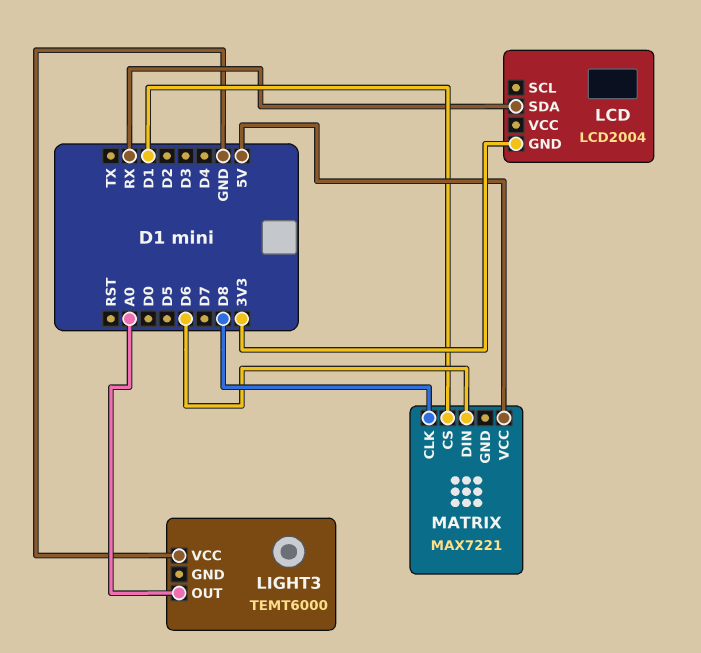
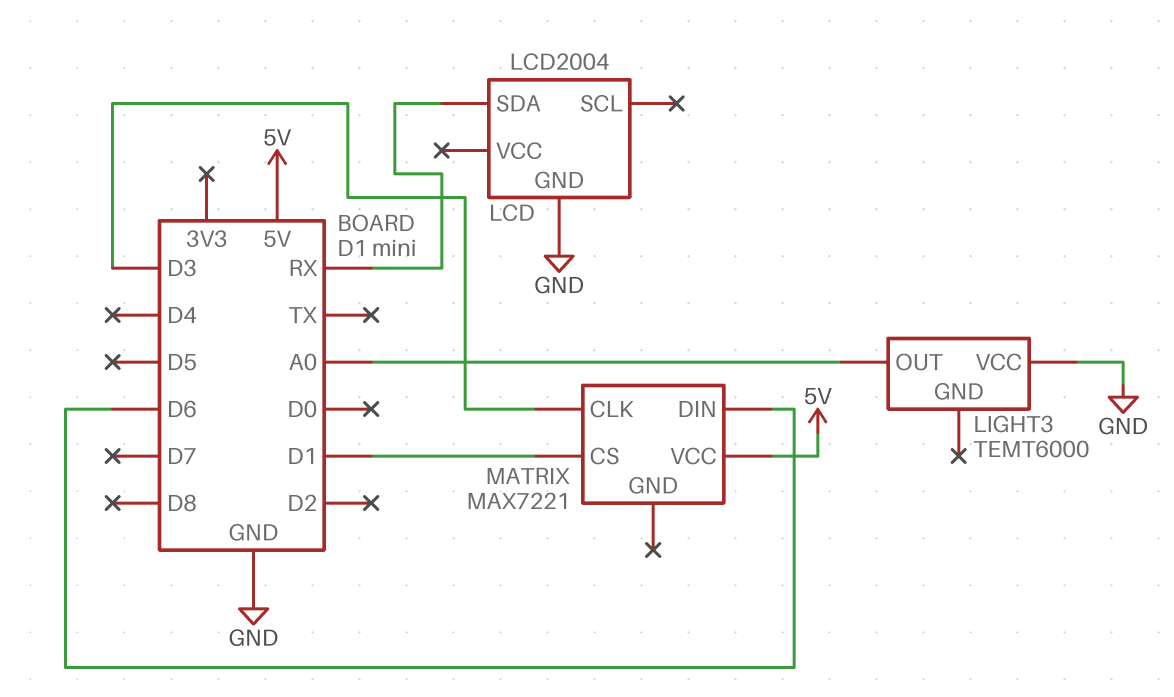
LCD pin GND: 3V3 -> GND
MATRIX pin CLK: D8 -> D3

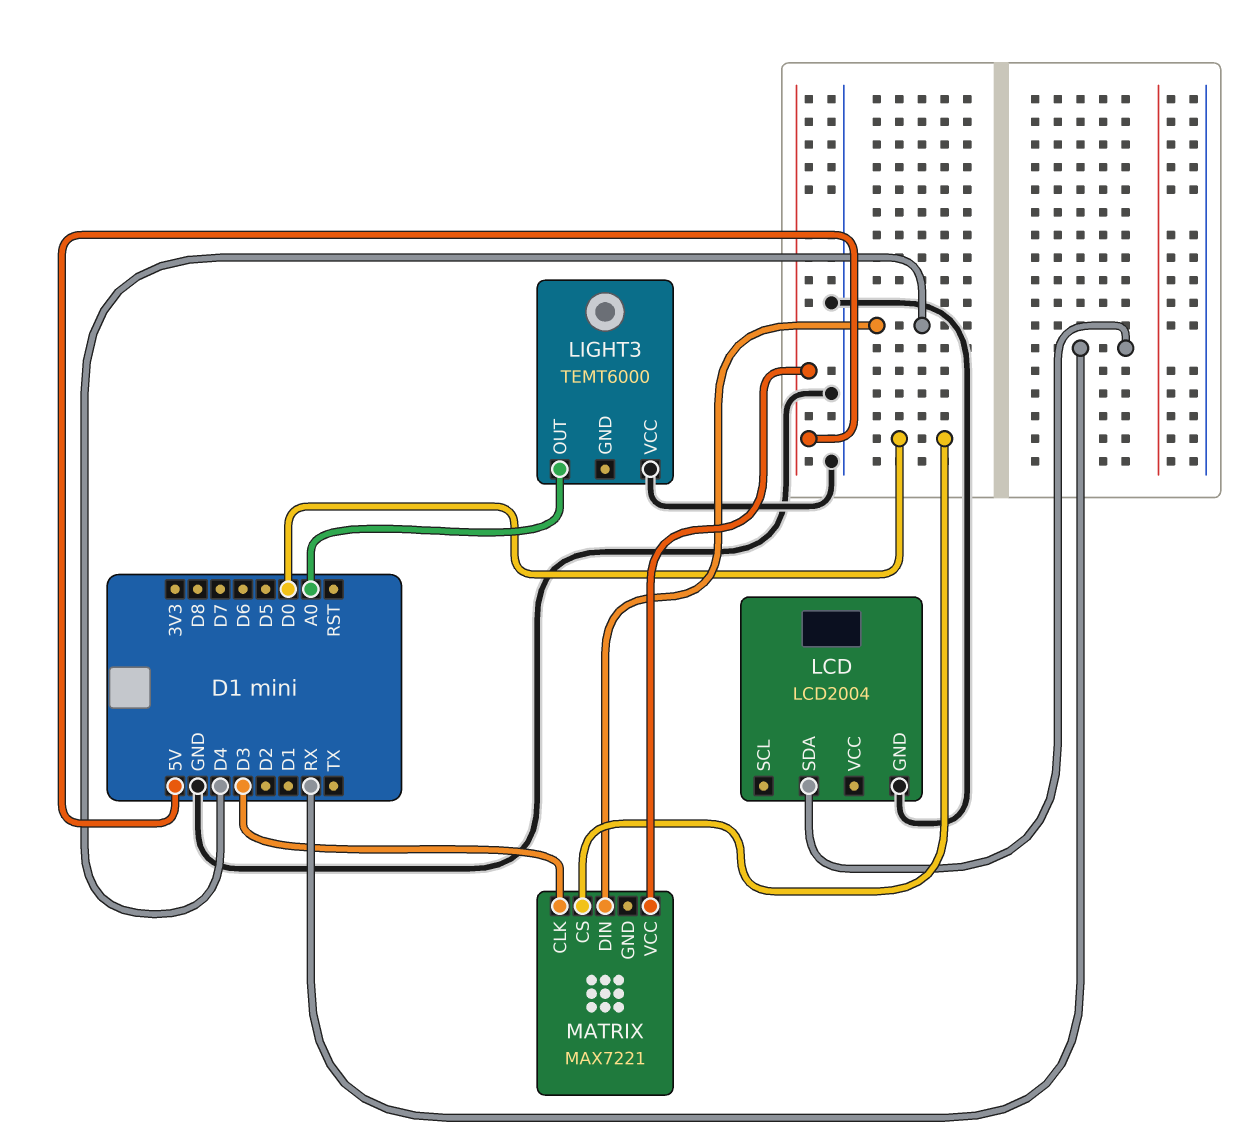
MATRIX pin CS: D1 -> D0
MATRIX pin DIN: D6 -> D4

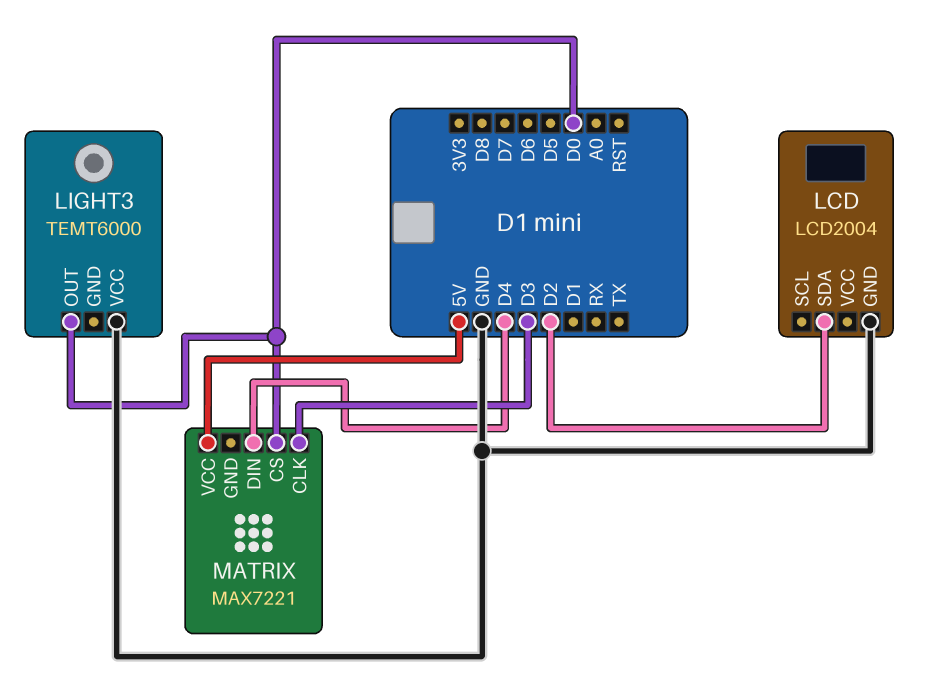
LCD pin SDA: RX -> D2
LIGHT3 pin OUT: A0 -> D0

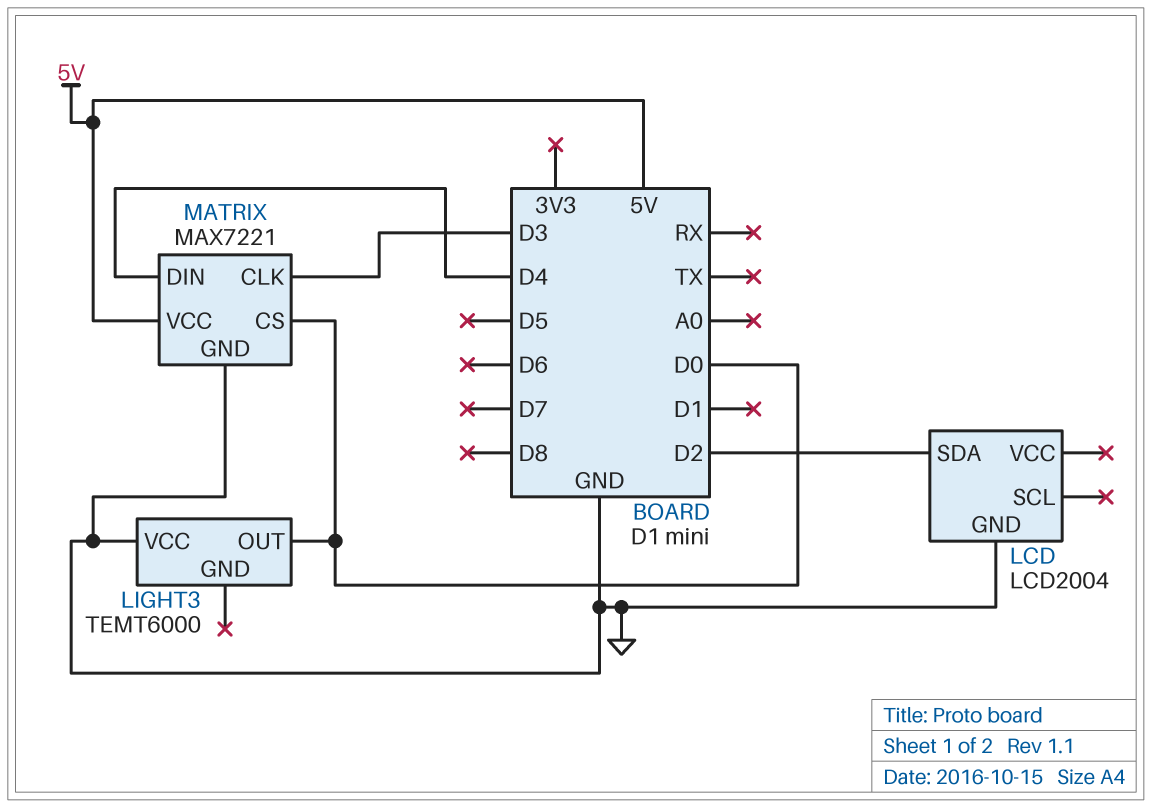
MATRIX pin GND: none -> GND

